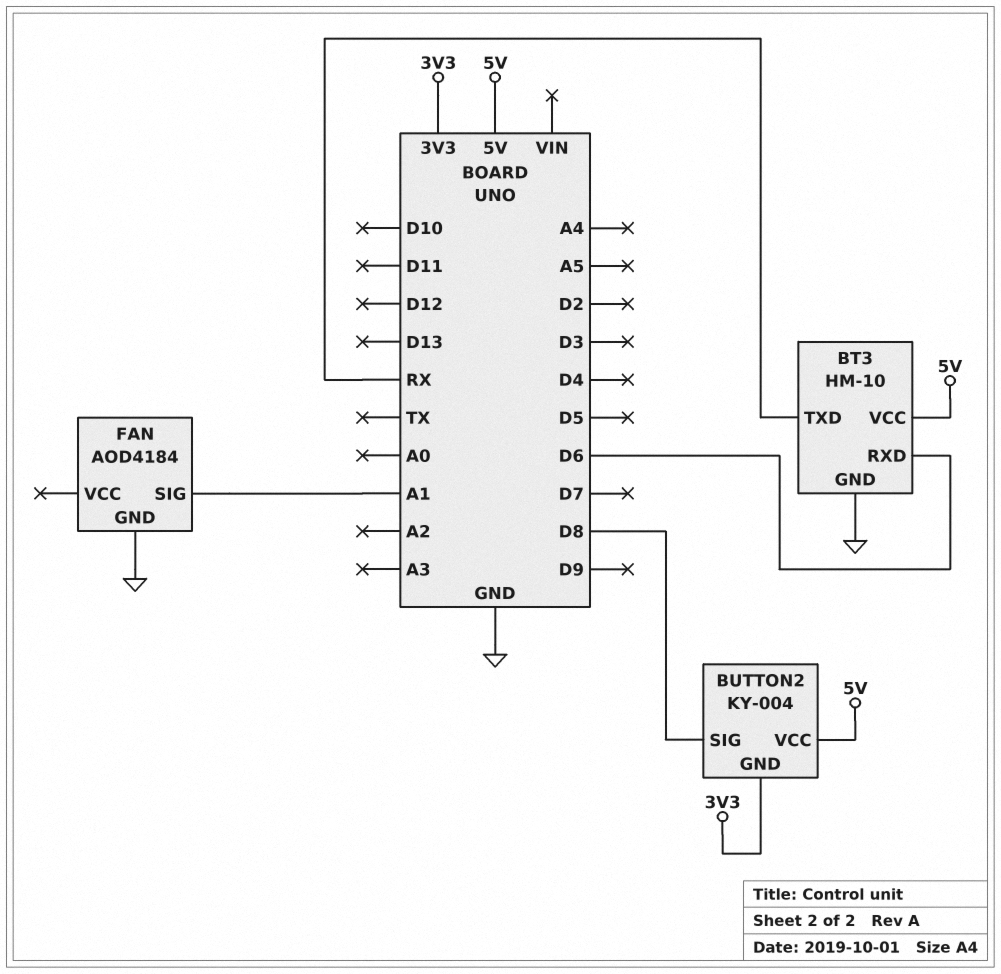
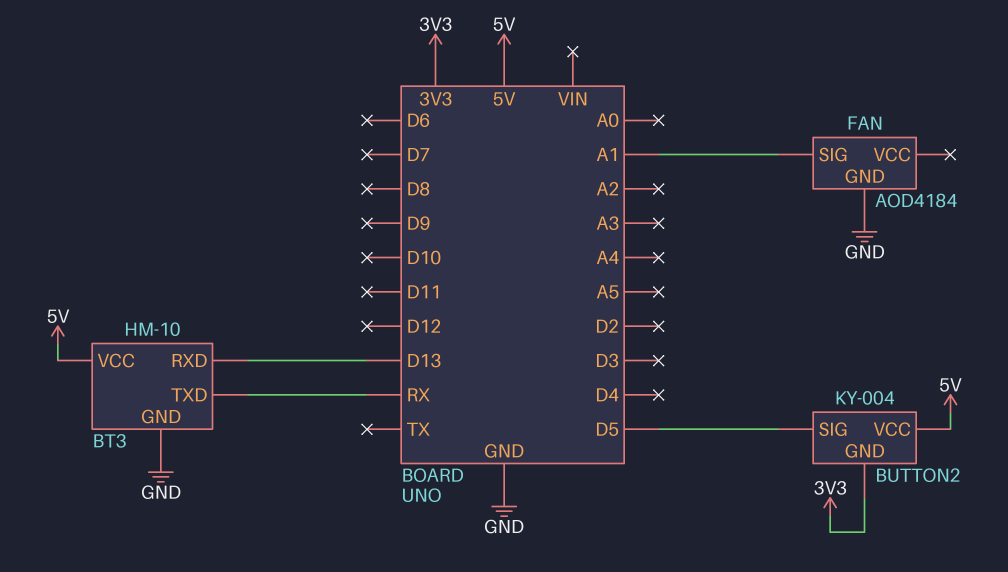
BT3 pin RXD: D6 -> D13
BUTTON2 pin SIG: D8 -> D5

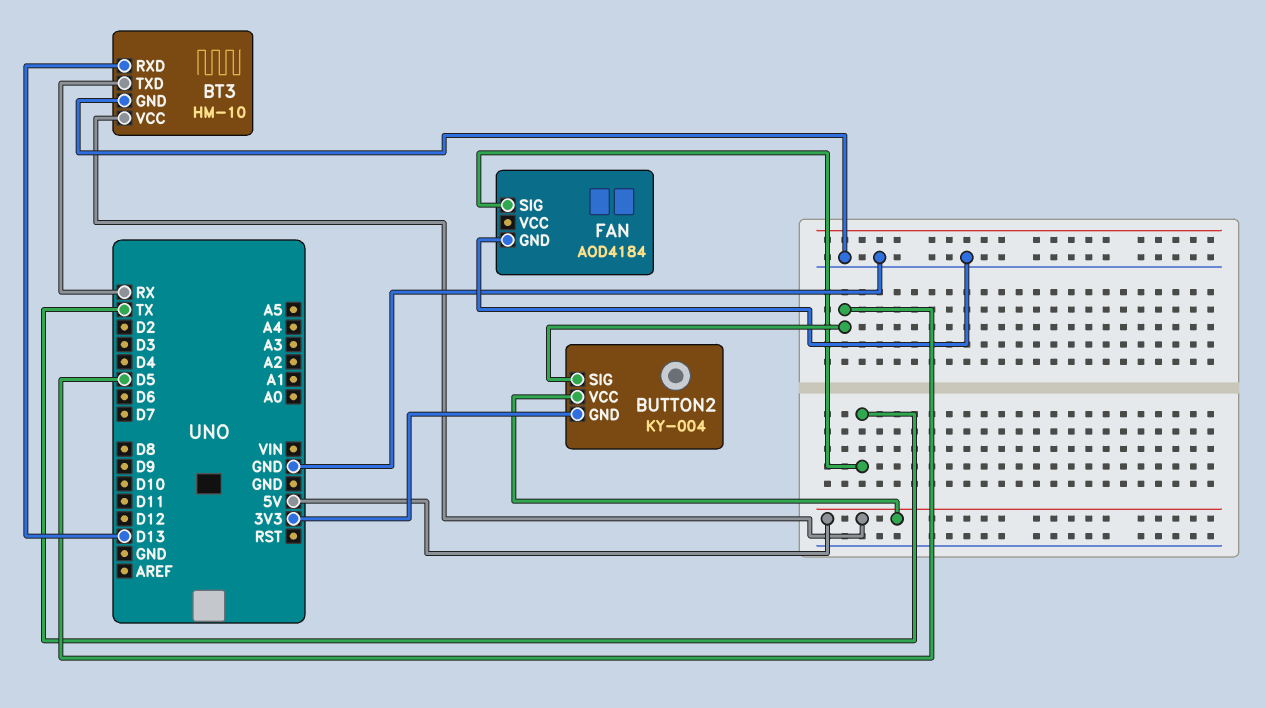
FAN pin SIG: A1 -> TX

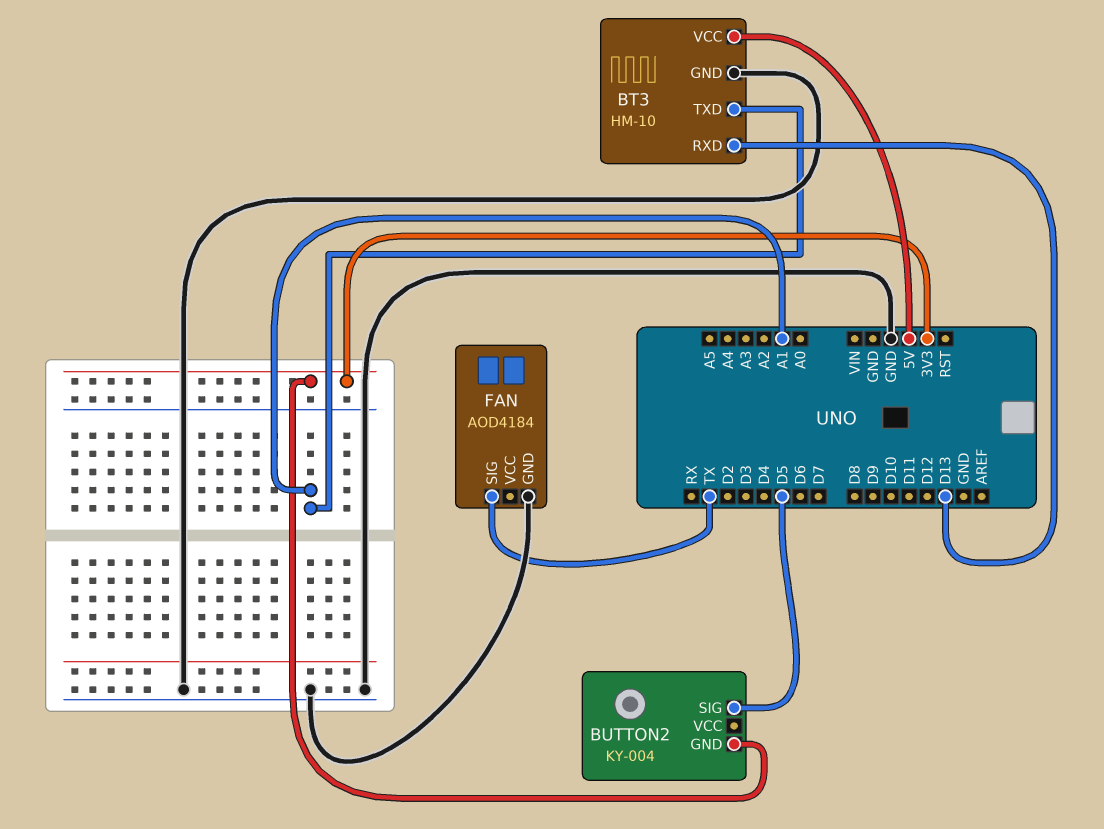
BT3 pin TXD: RX -> A1
BUTTON2 pin VCC: 5V -> none

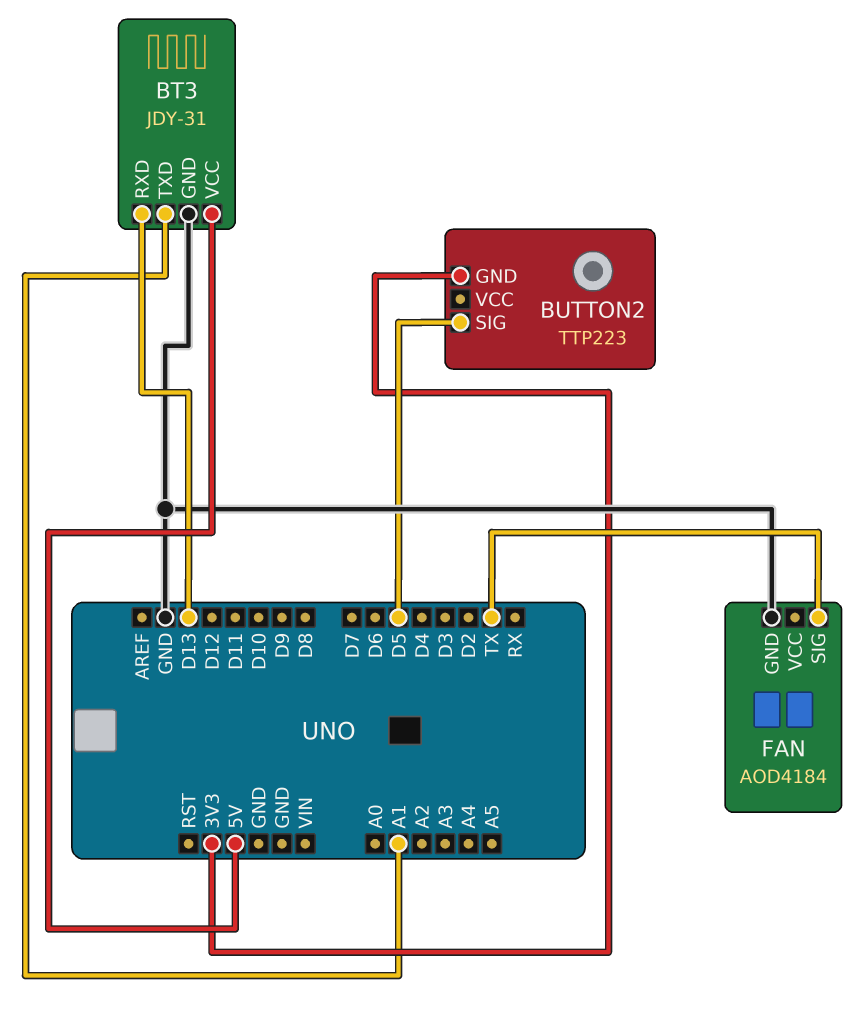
BT3: HM-10 -> JDY-31
BUTTON2: KY-004 -> TTP223

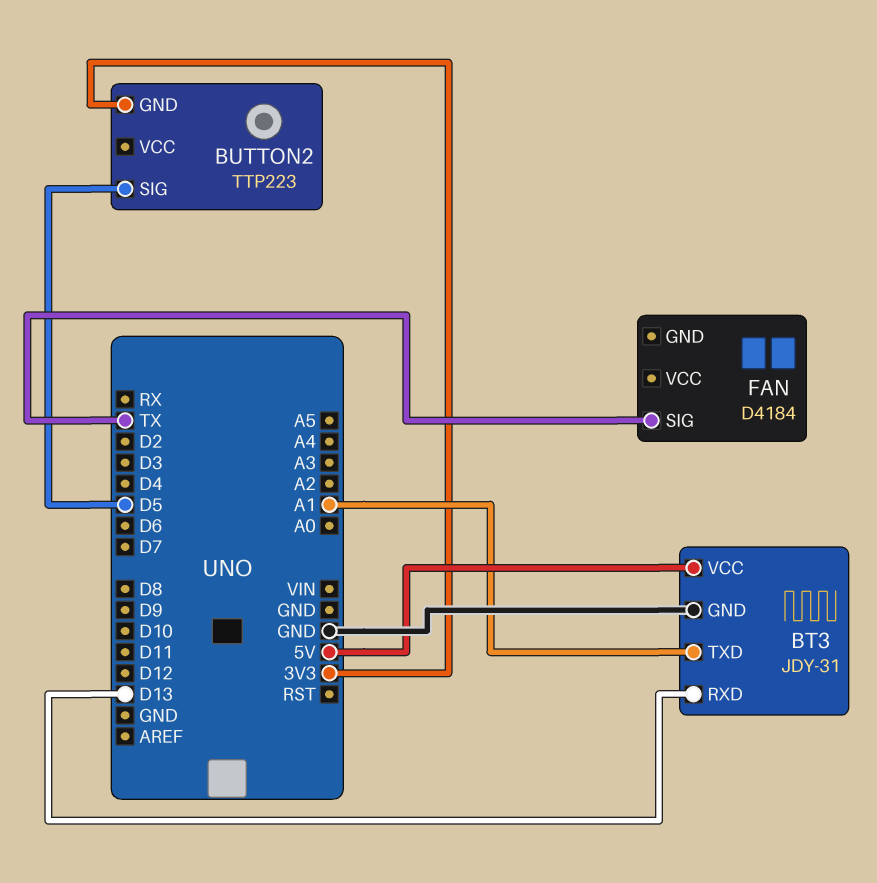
FAN: AOD4184 -> D4184
FAN pin GND: GND -> none

